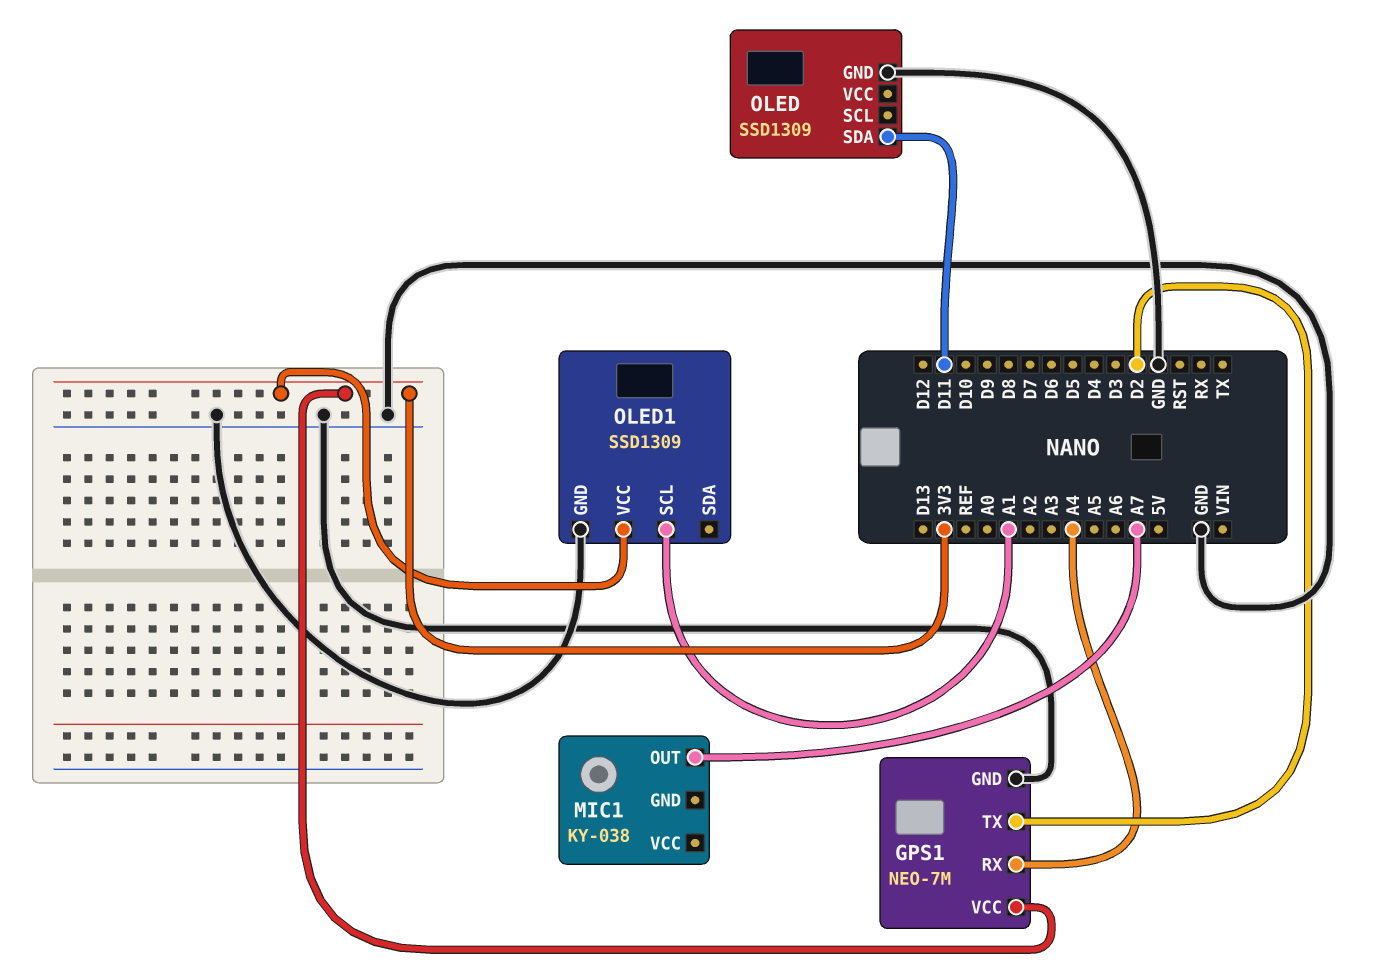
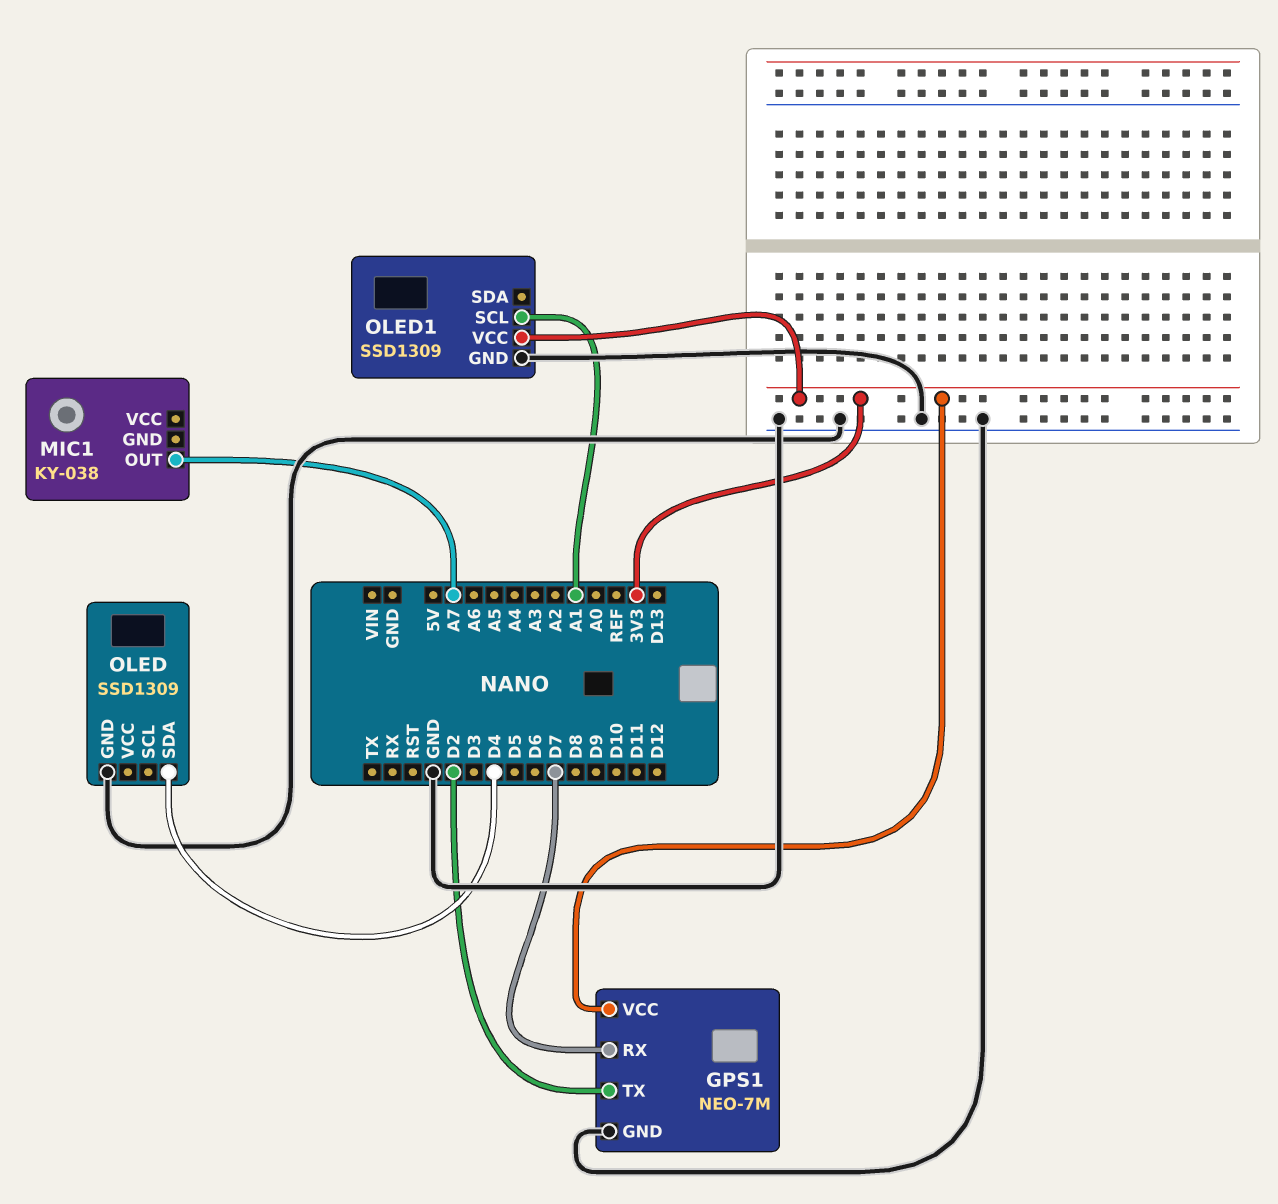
GPS1 pin RX: A4 -> D7
OLED pin SDA: D11 -> D4

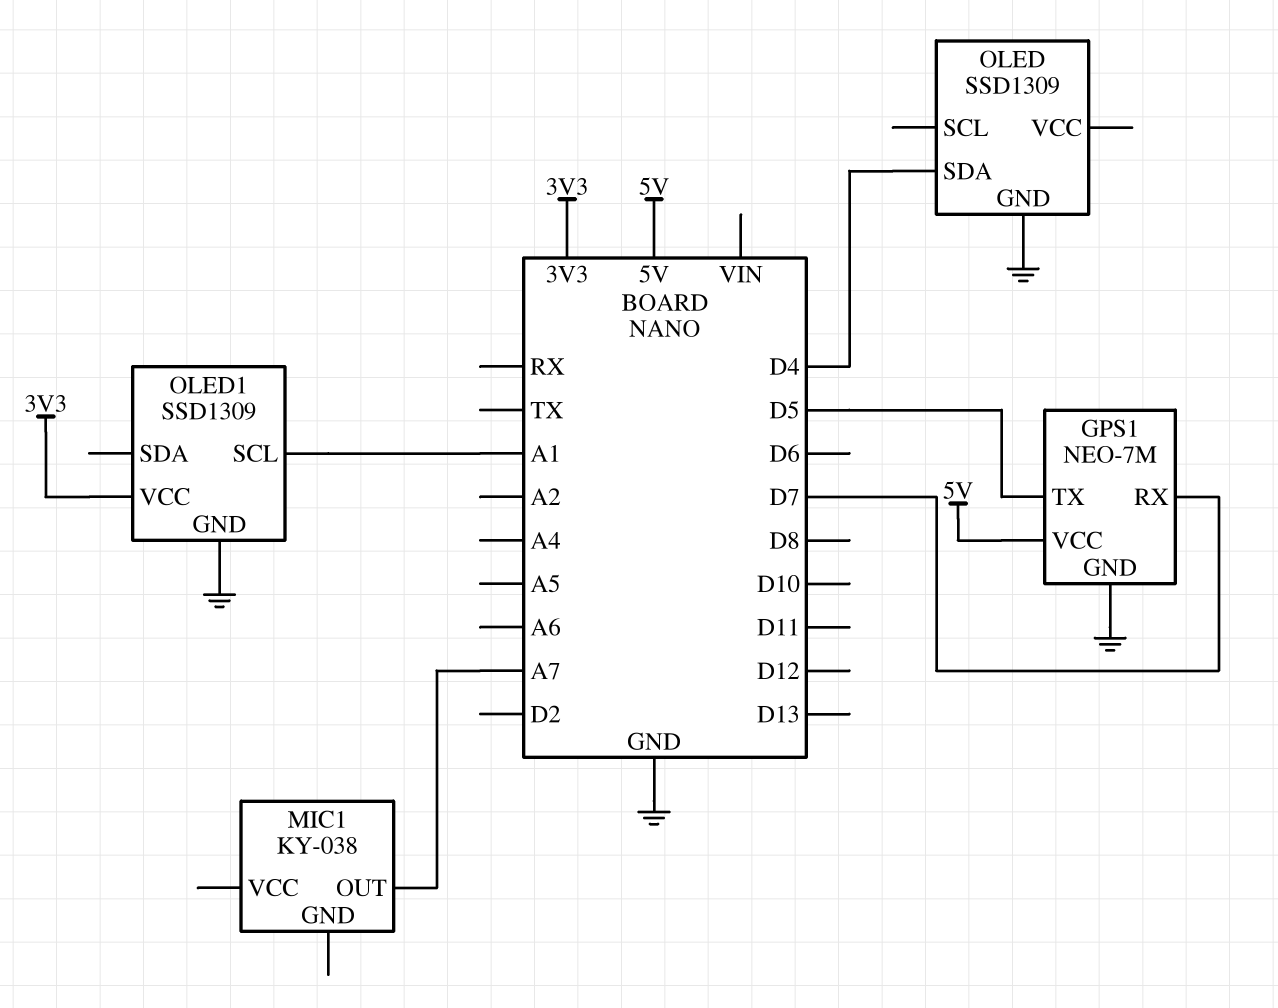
GPS1 pin TX: D2 -> D5
GPS1 pin VCC: 3V3 -> 5V

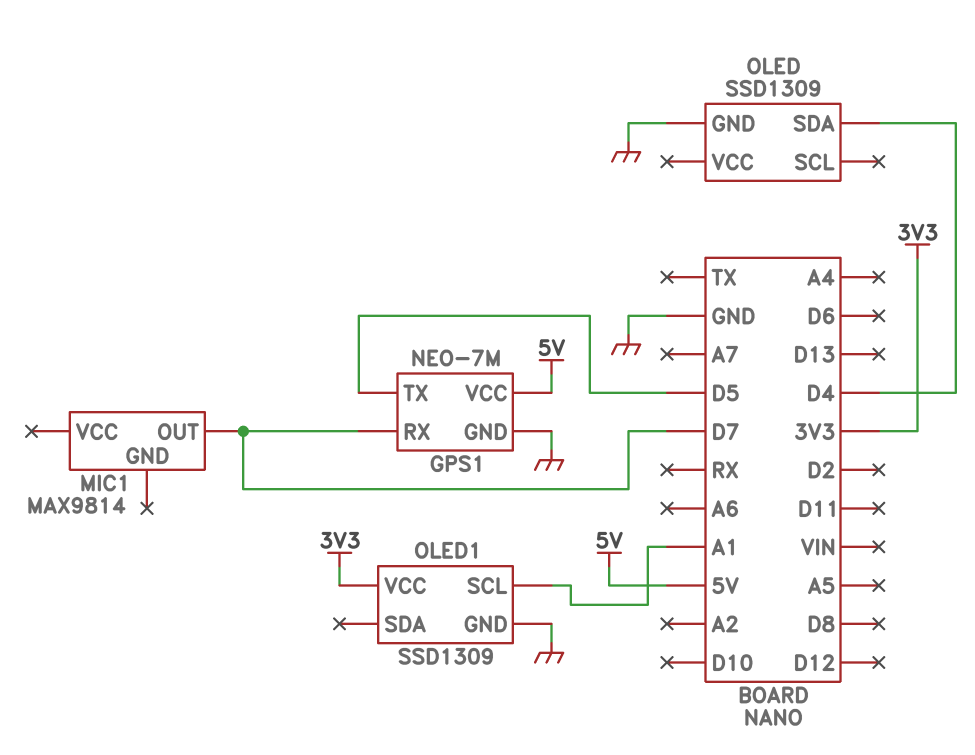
MIC1: KY-038 -> MAX9814
MIC1 pin OUT: A7 -> D7

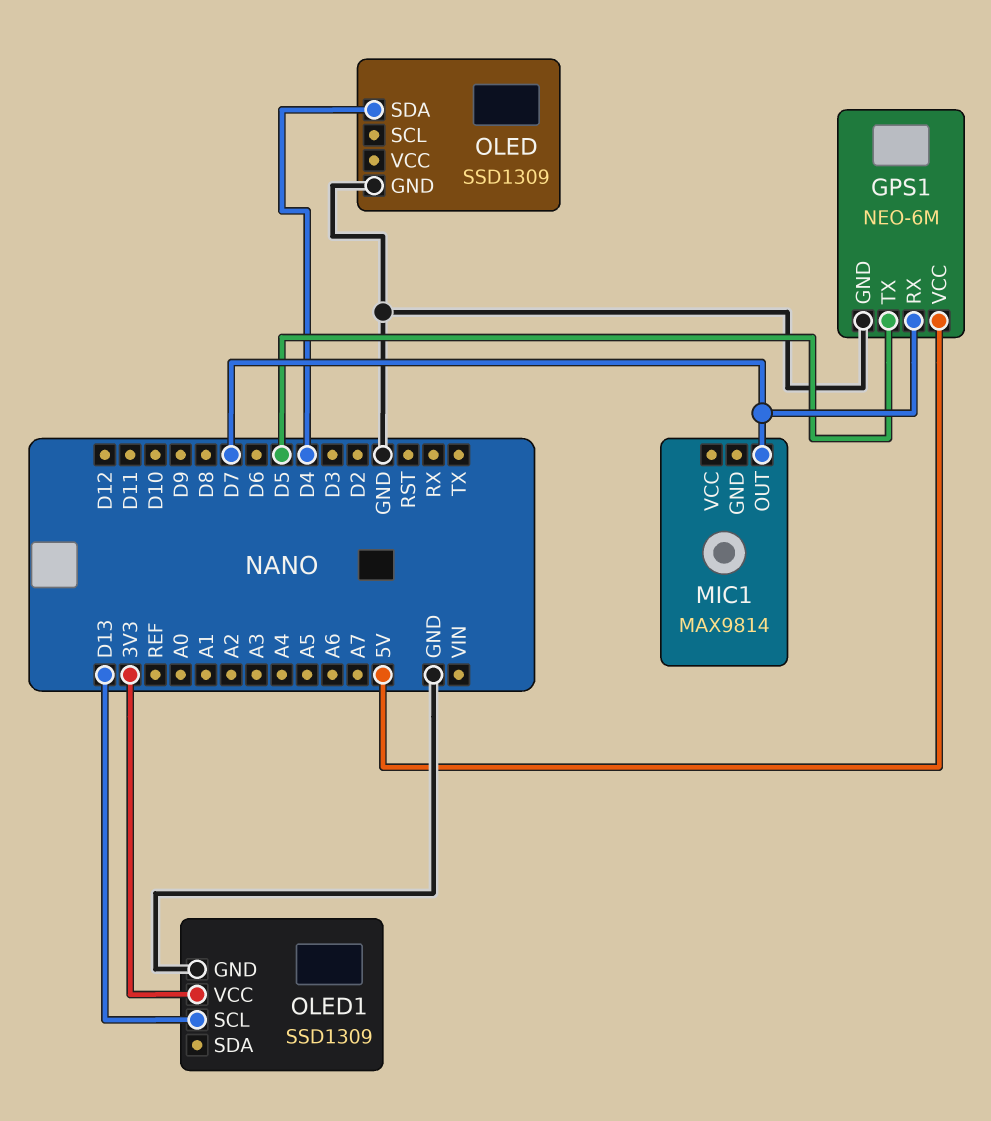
GPS1: NEO-7M -> NEO-6M
OLED1 pin SCL: A1 -> D13

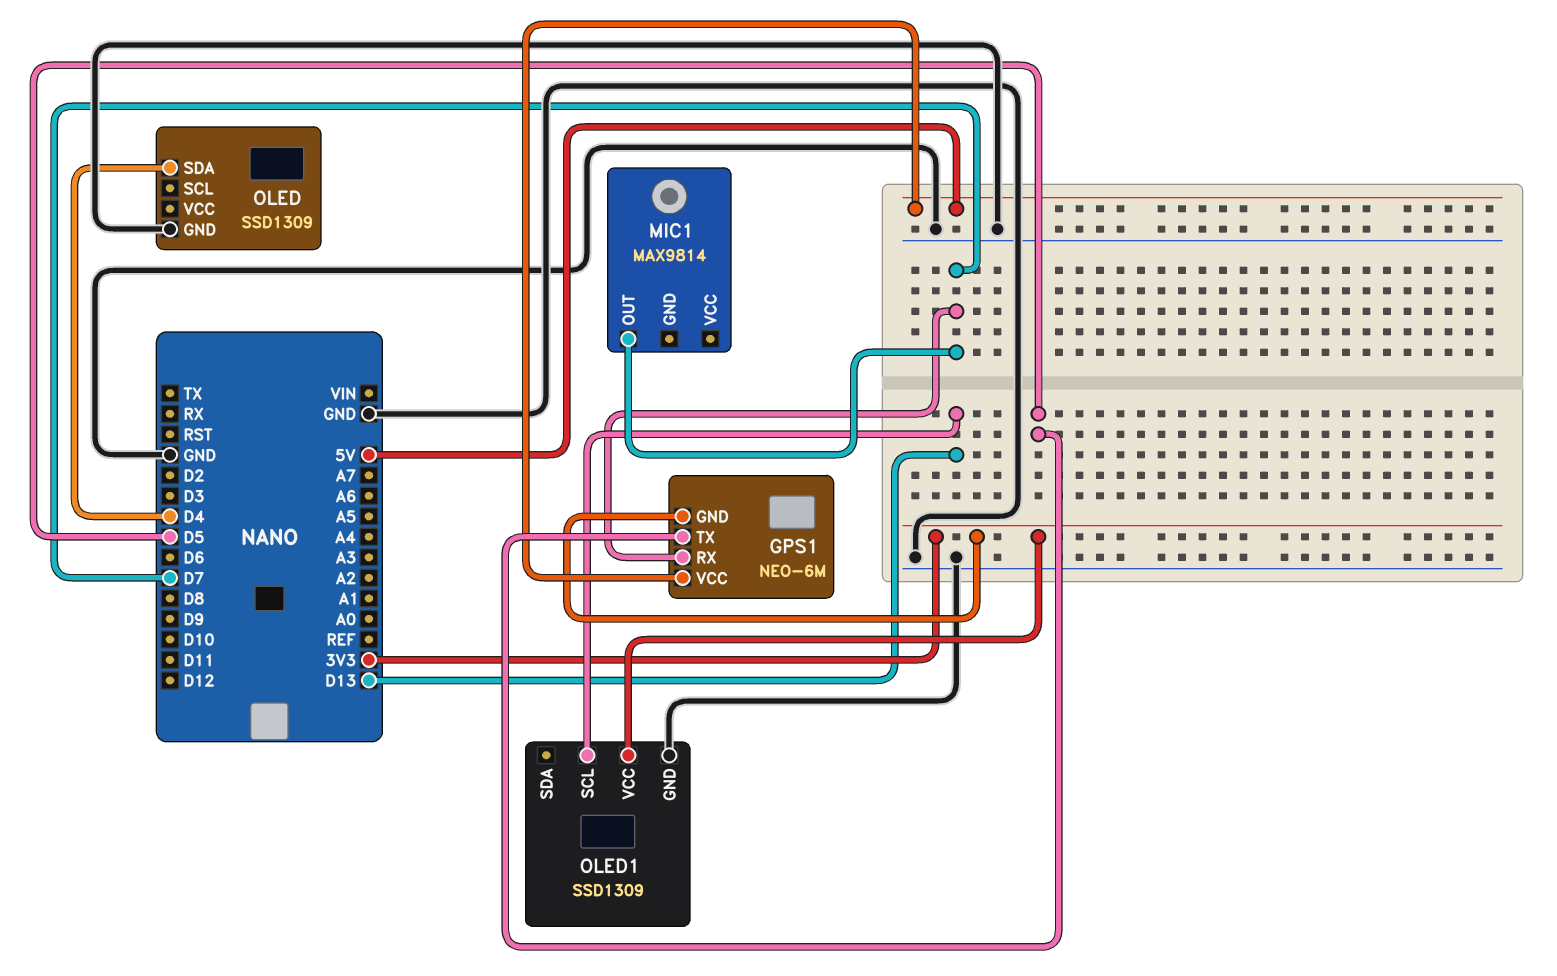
GPS1 pin GND: GND -> 3V3

